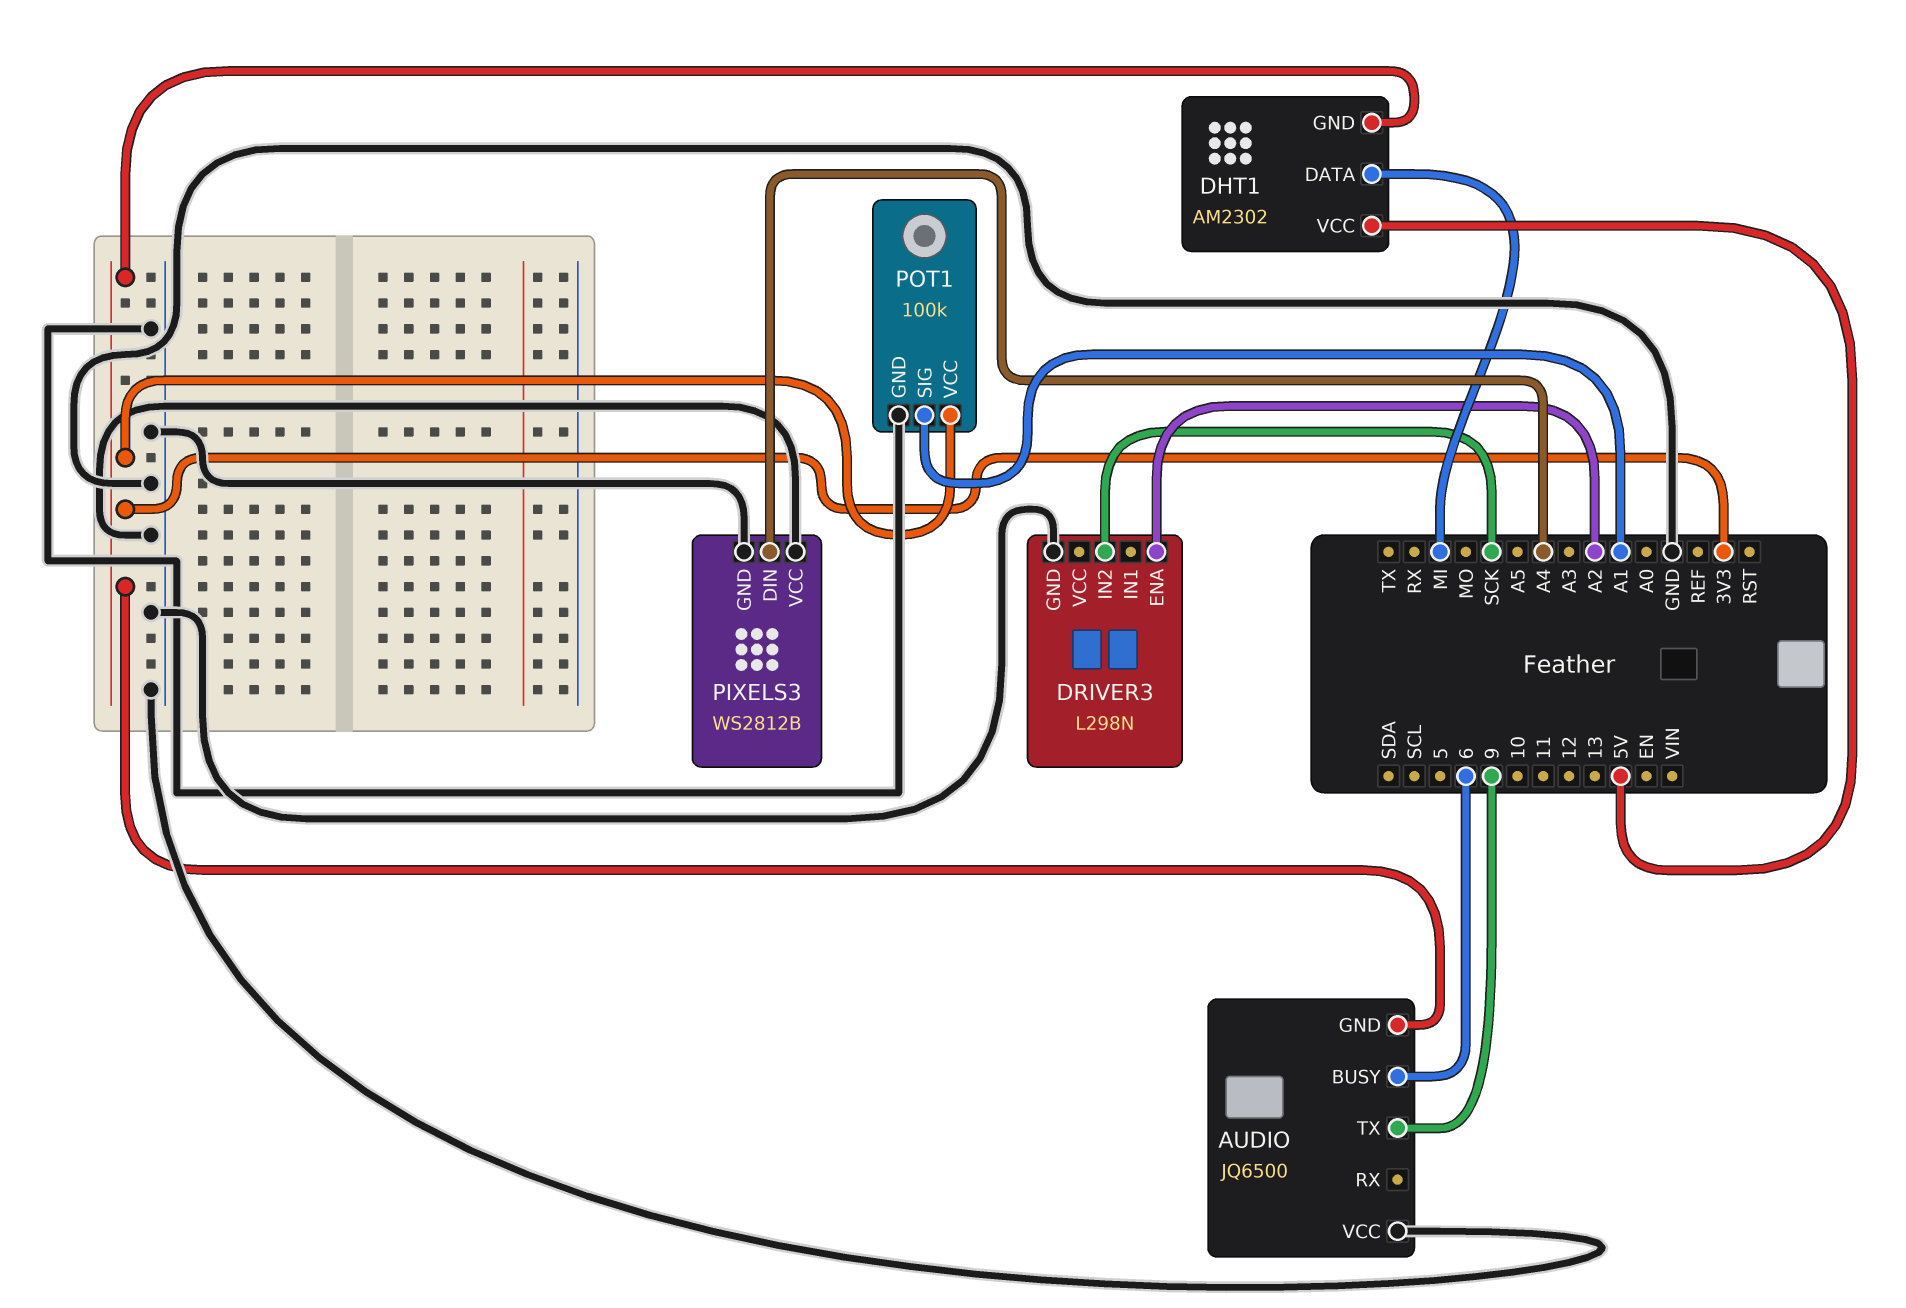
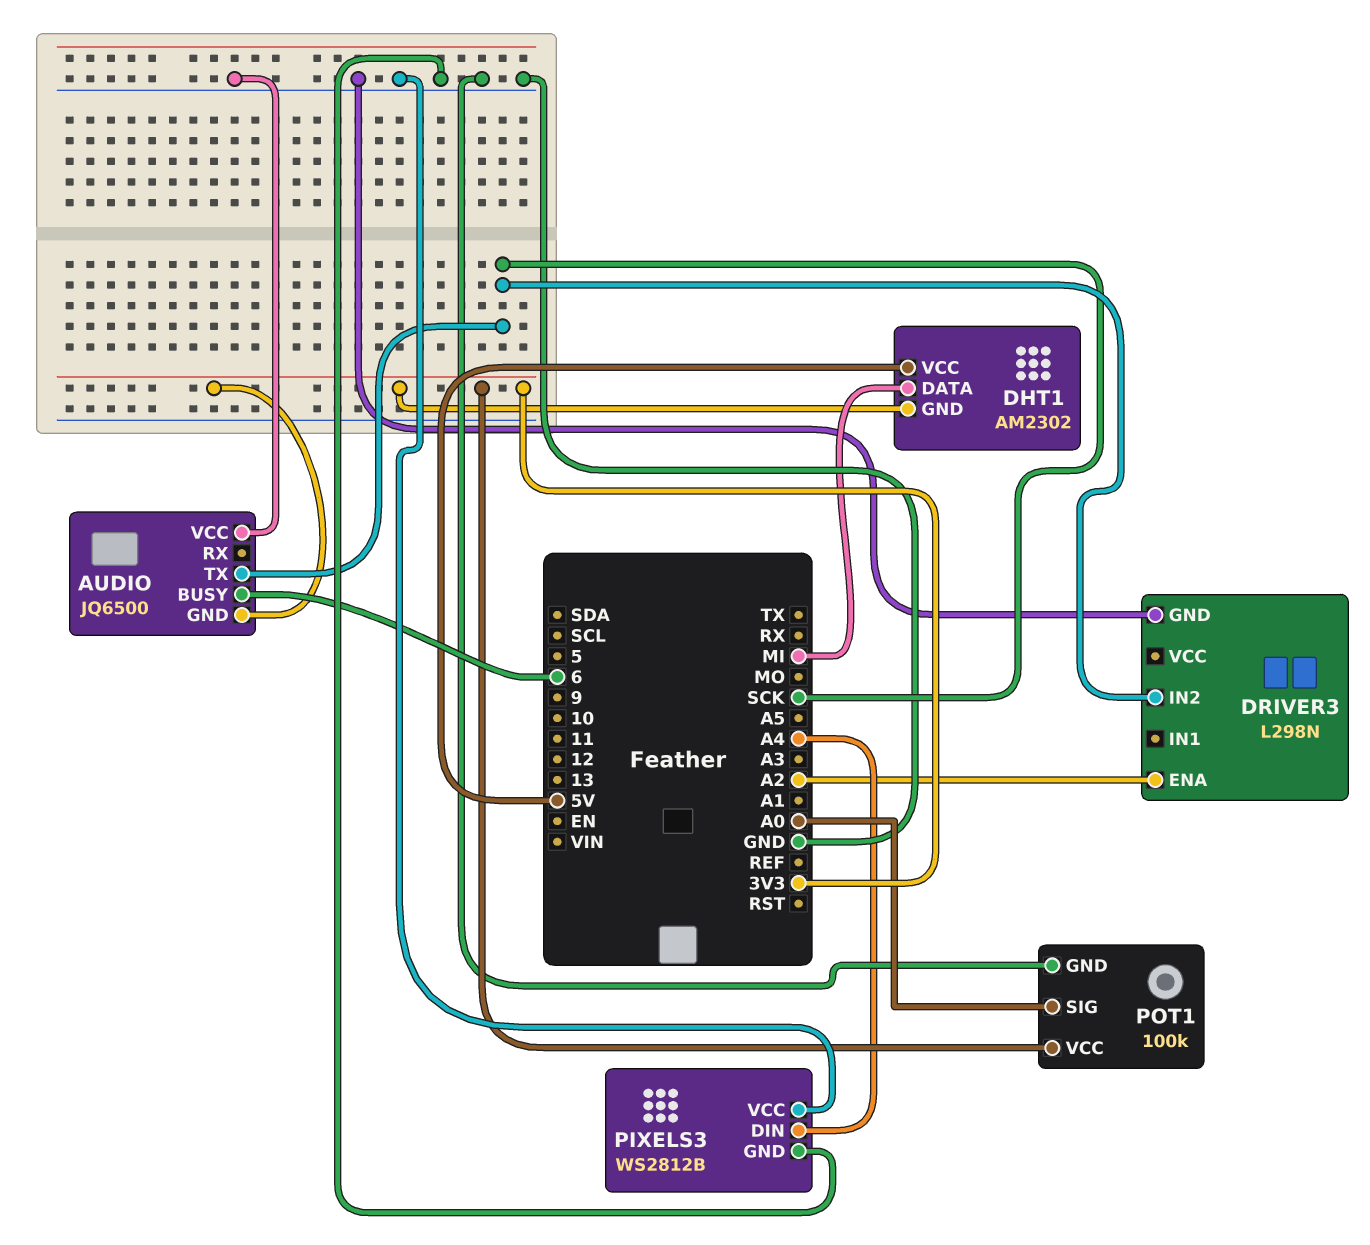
AUDIO pin TX: 9 -> SCK
POT1 pin SIG: A1 -> A0

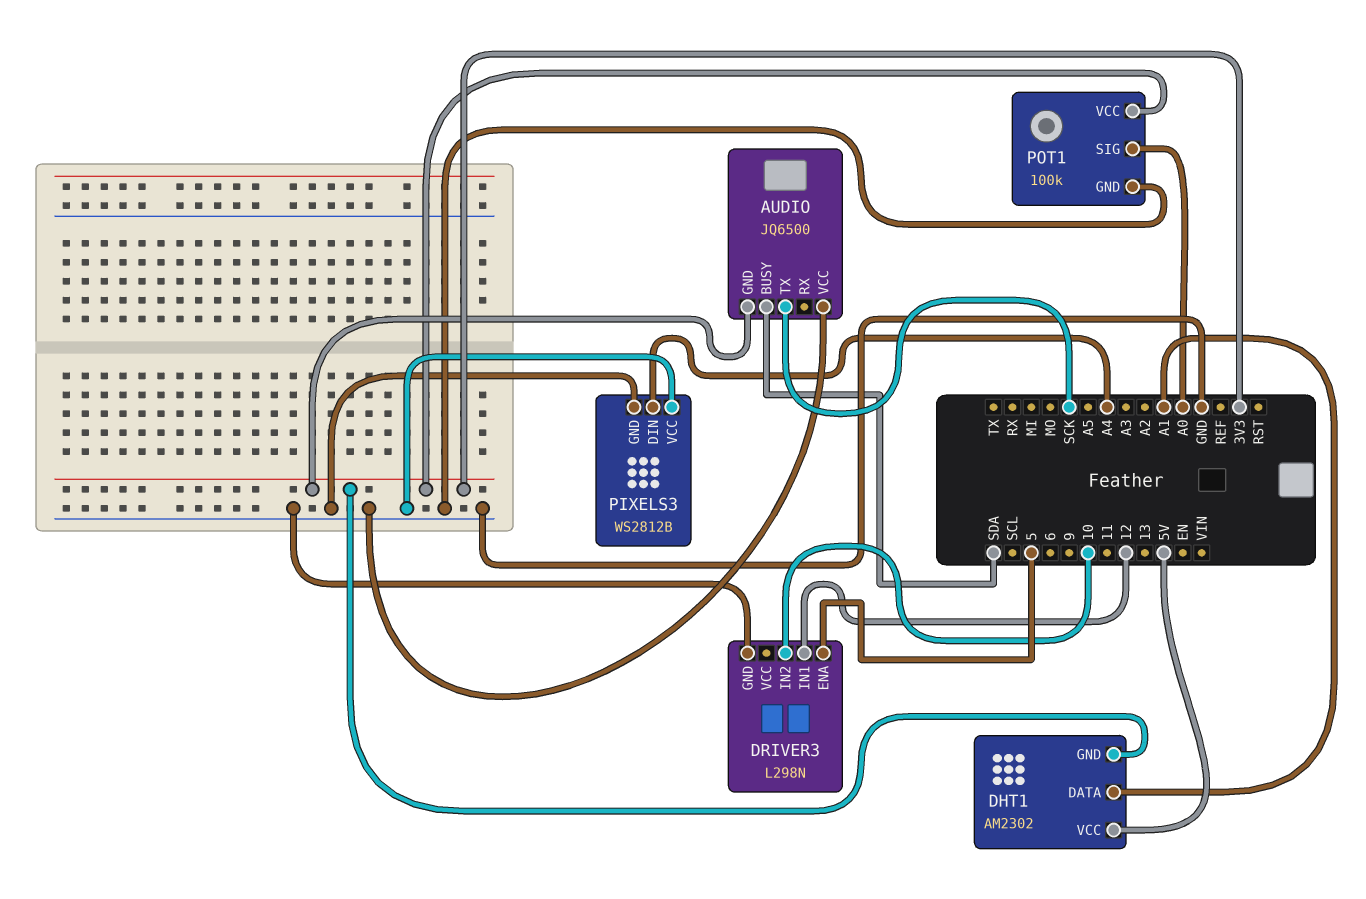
AUDIO pin BUSY: 6 -> SDA
DHT1 pin DATA: MI -> A1
DRIVER3 pin ENA: A2 -> 5
DRIVER3 pin IN1: none -> 12
DRIVER3 pin IN2: SCK -> 10

